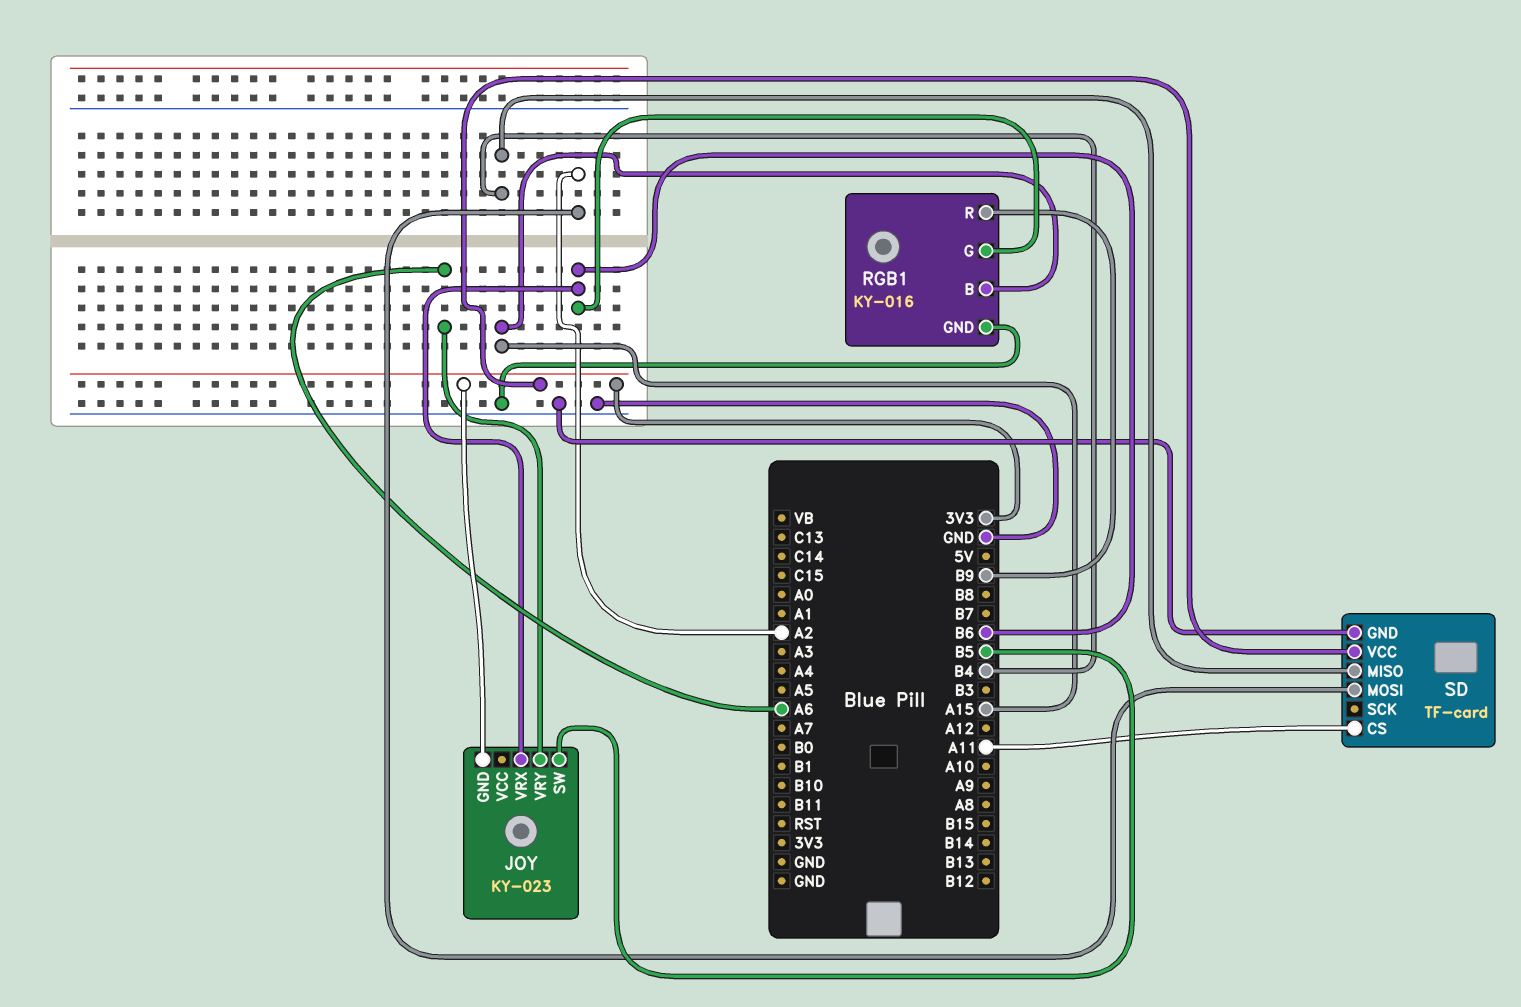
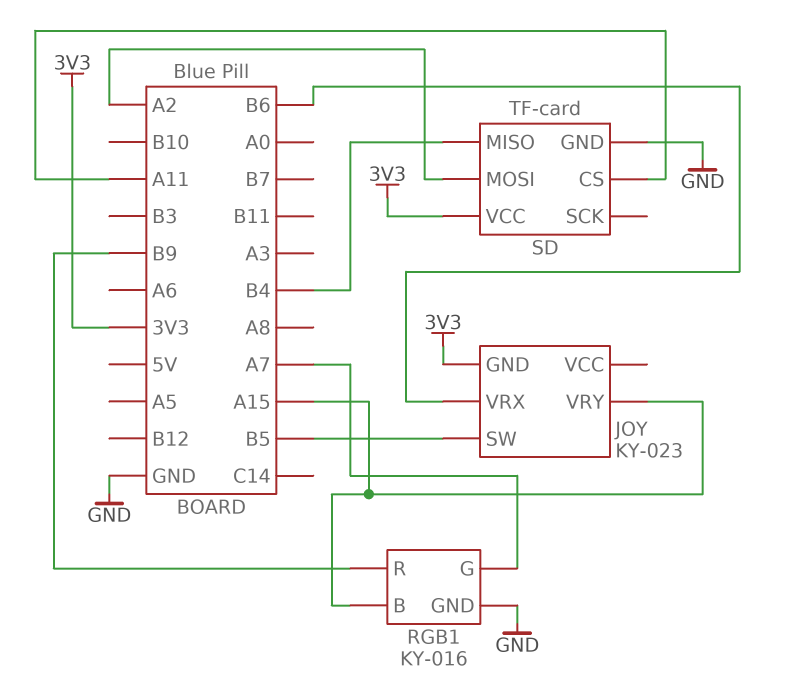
JOY pin VRY: A6 -> A15
RGB1 pin G: B6 -> A7

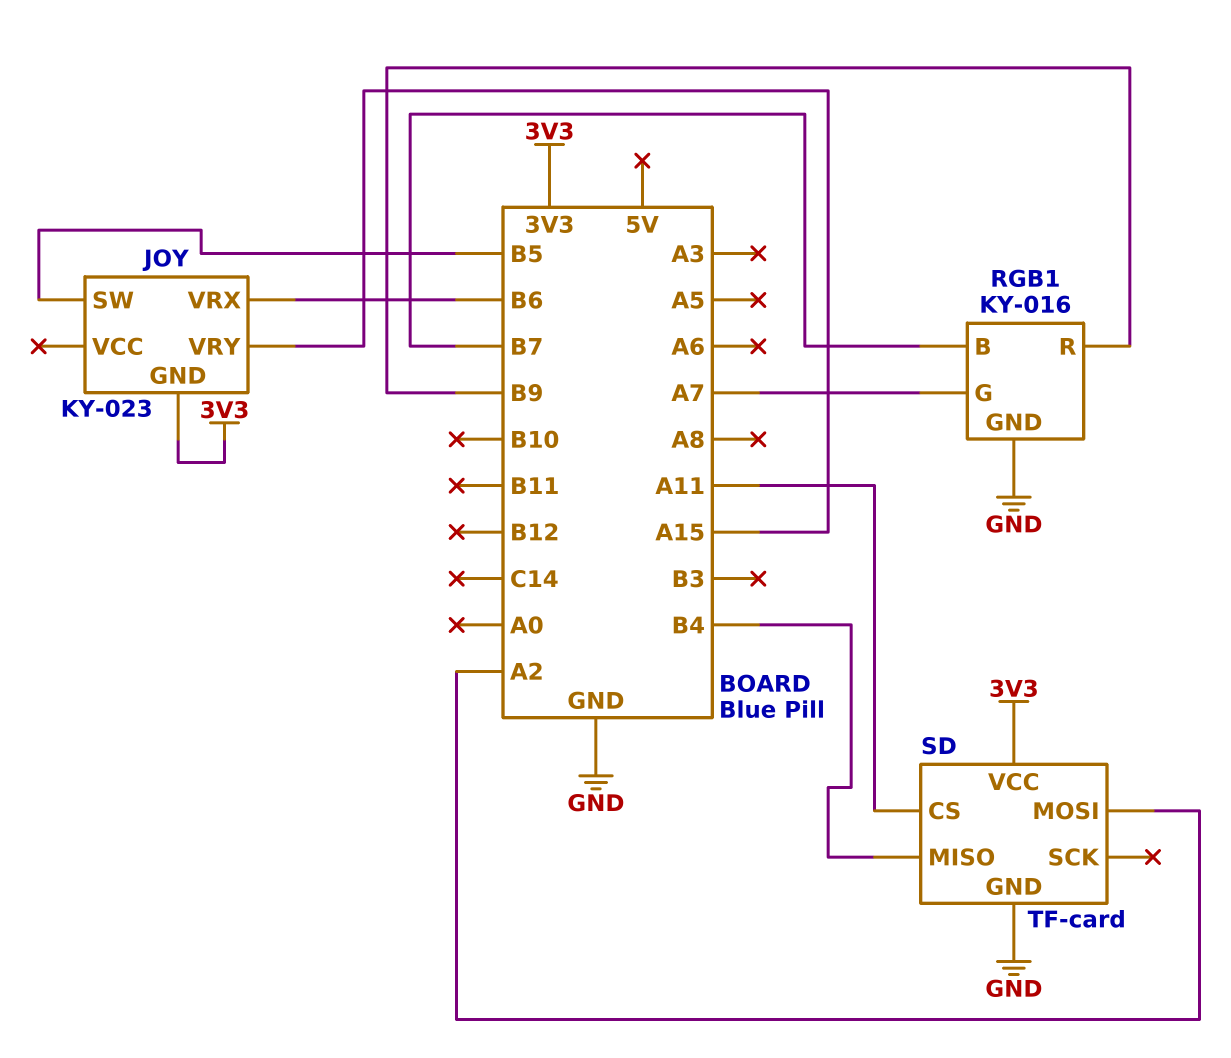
RGB1 pin B: A15 -> B7

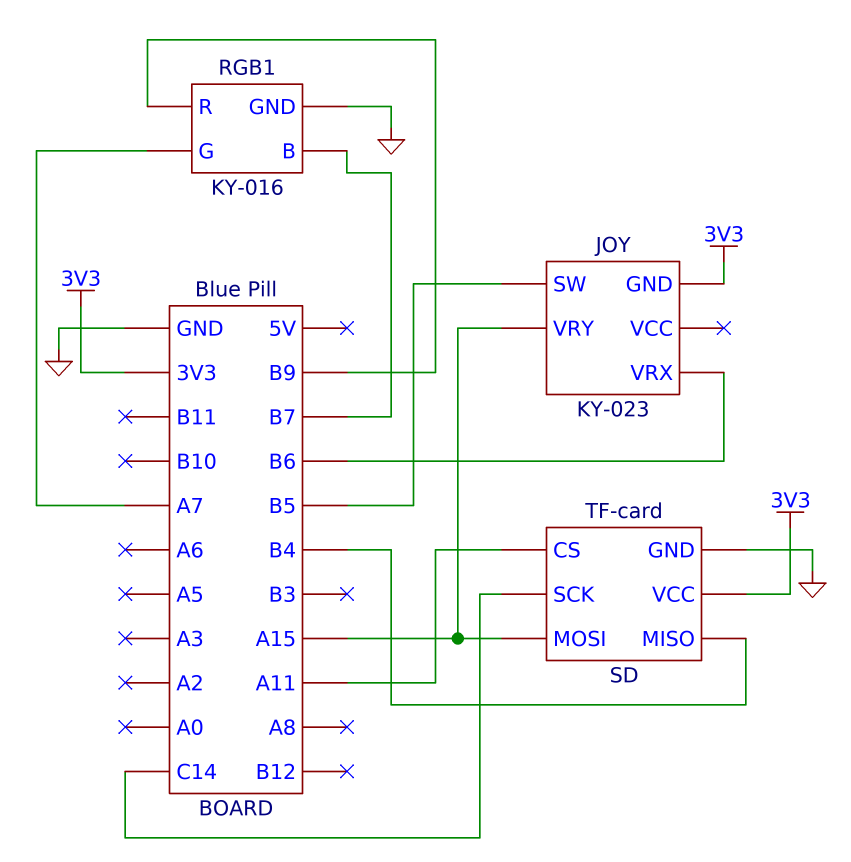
SD pin MOSI: A2 -> A15
SD pin SCK: none -> C14

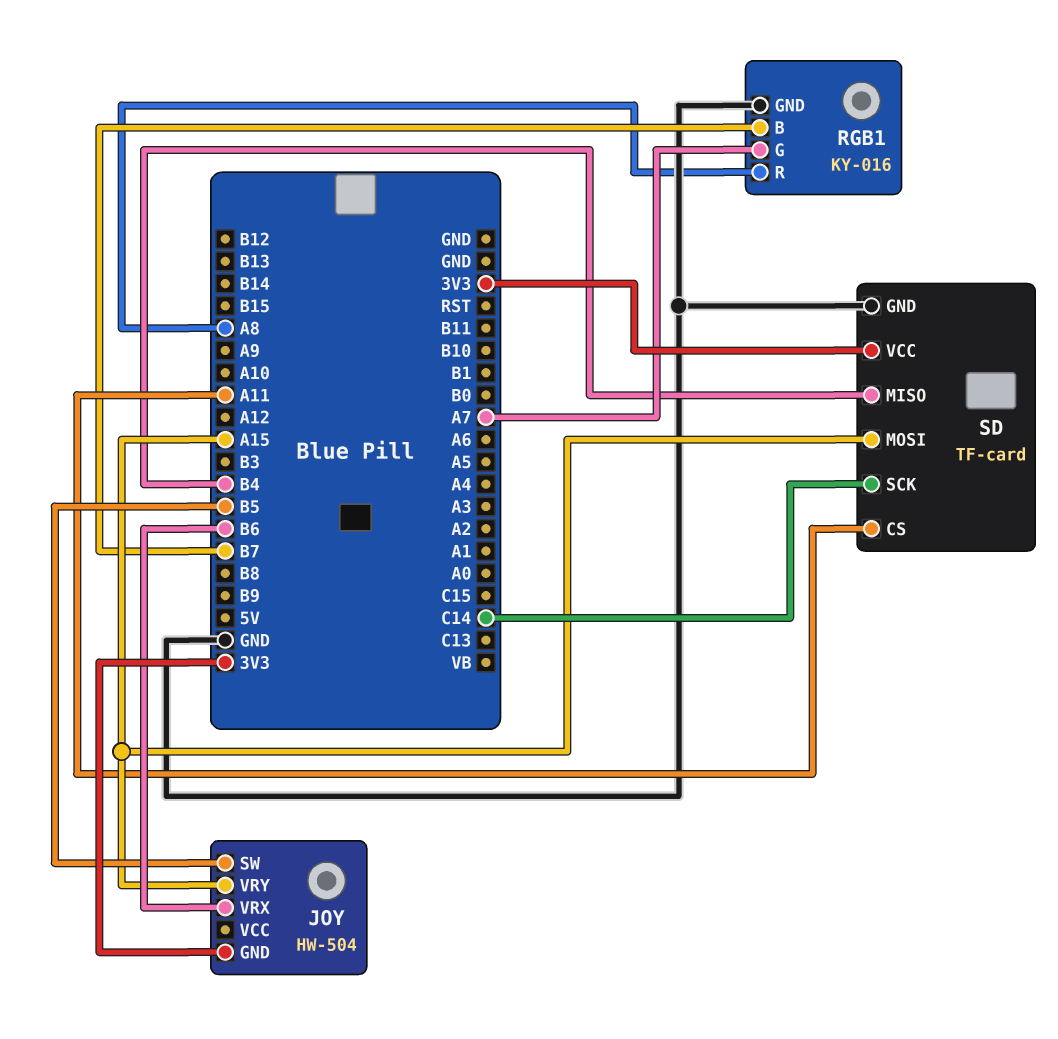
JOY: KY-023 -> HW-504
RGB1 pin R: B9 -> A8

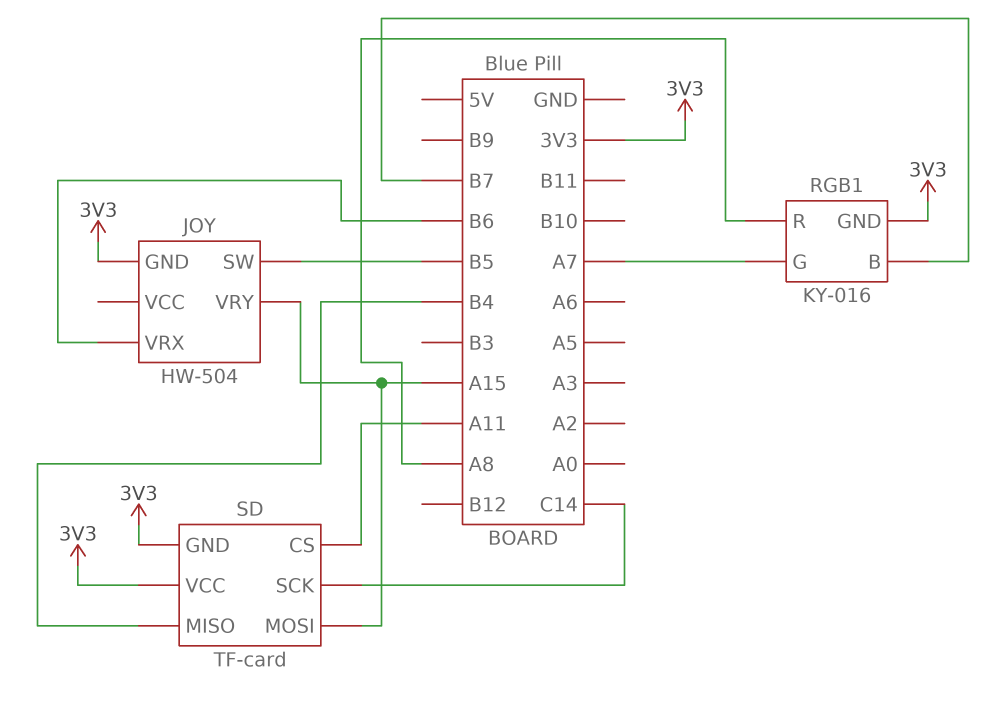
RGB1 pin GND: GND -> 3V3
SD pin GND: GND -> 3V3

